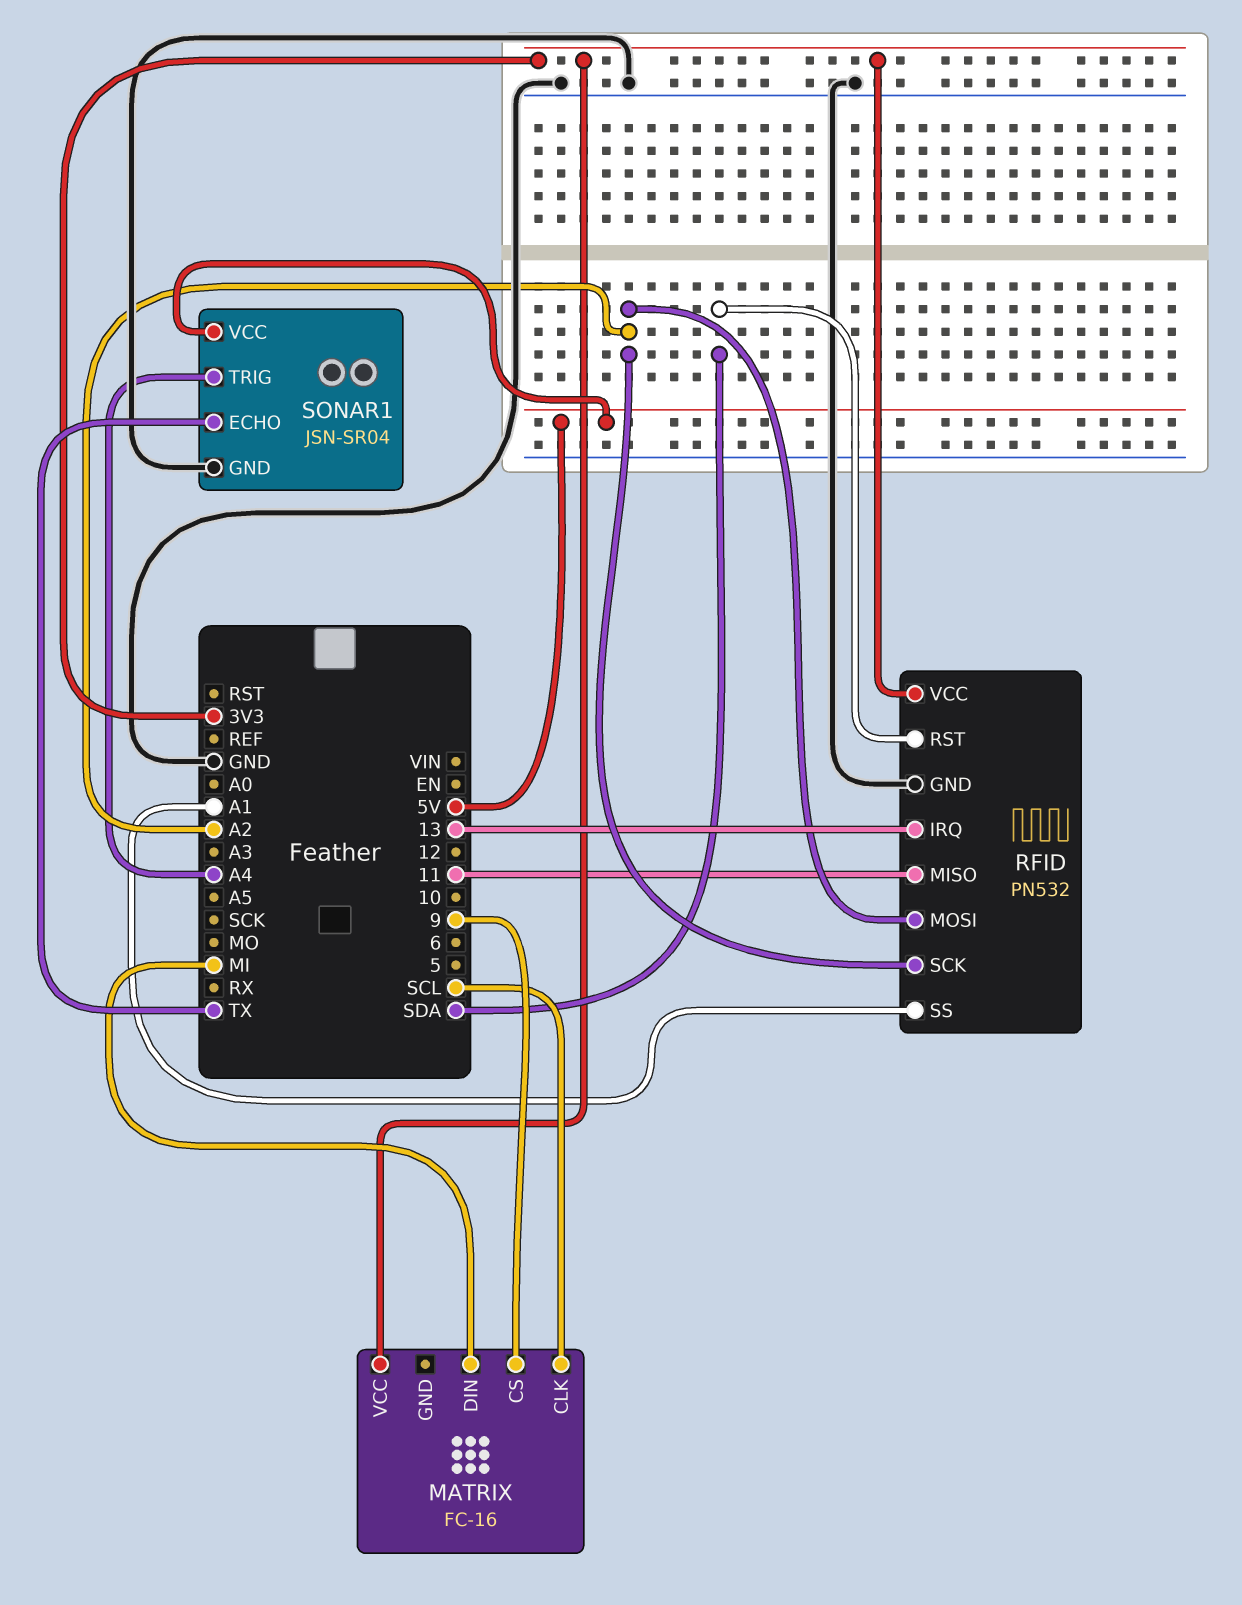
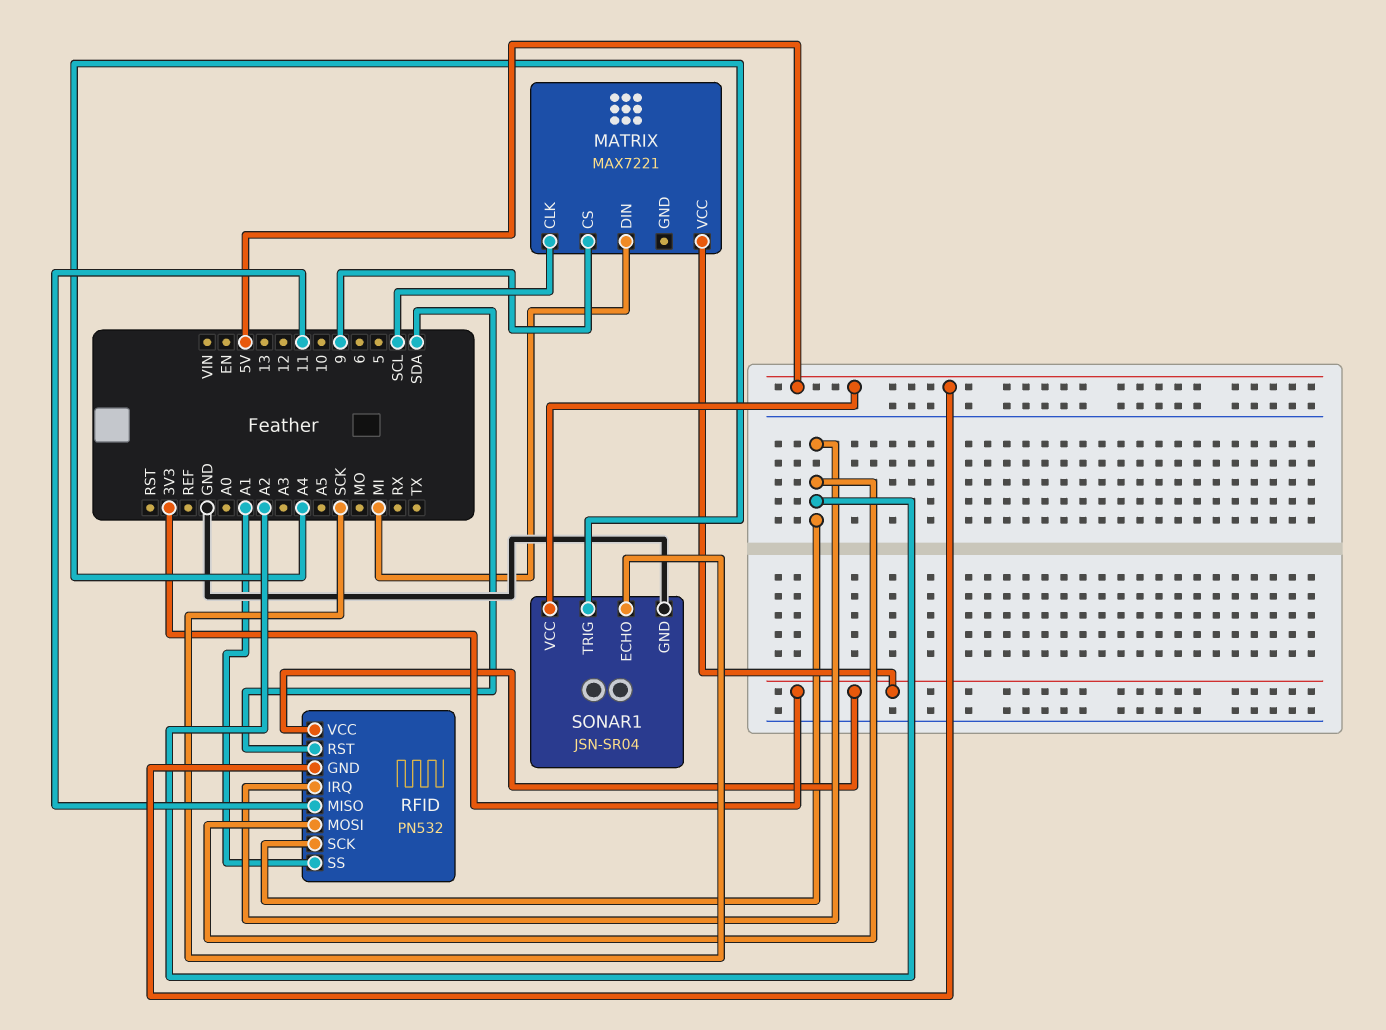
MATRIX: FC-16 -> MAX7221
RFID pin GND: GND -> 5V
RFID pin IRQ: 13 -> A2
SONAR1 pin ECHO: TX -> SCK

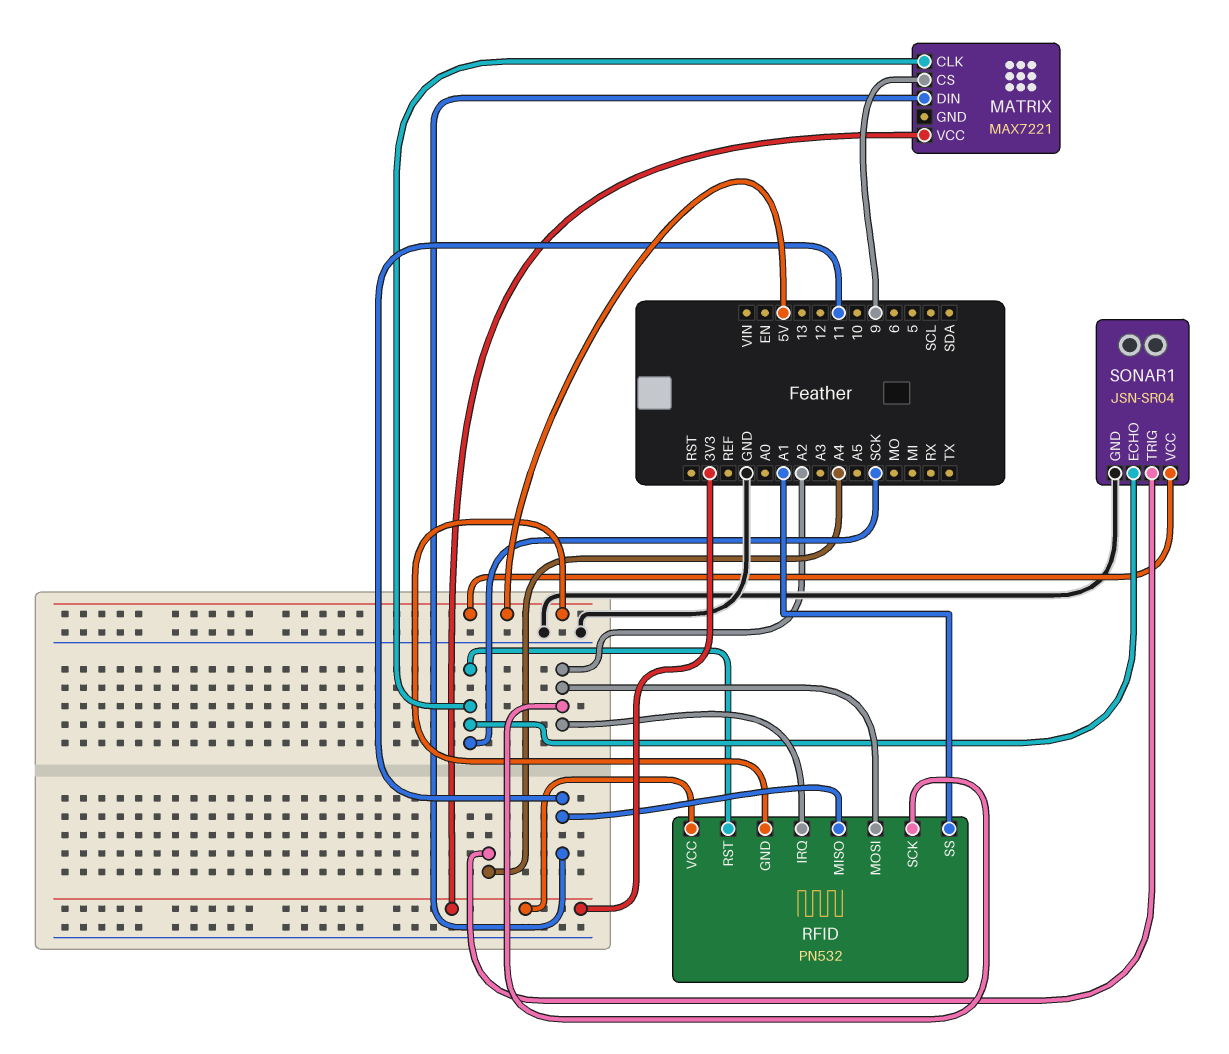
MATRIX pin CLK: SCL -> SCK
MATRIX pin DIN: MI -> 11
RFID pin RST: SDA -> SCK

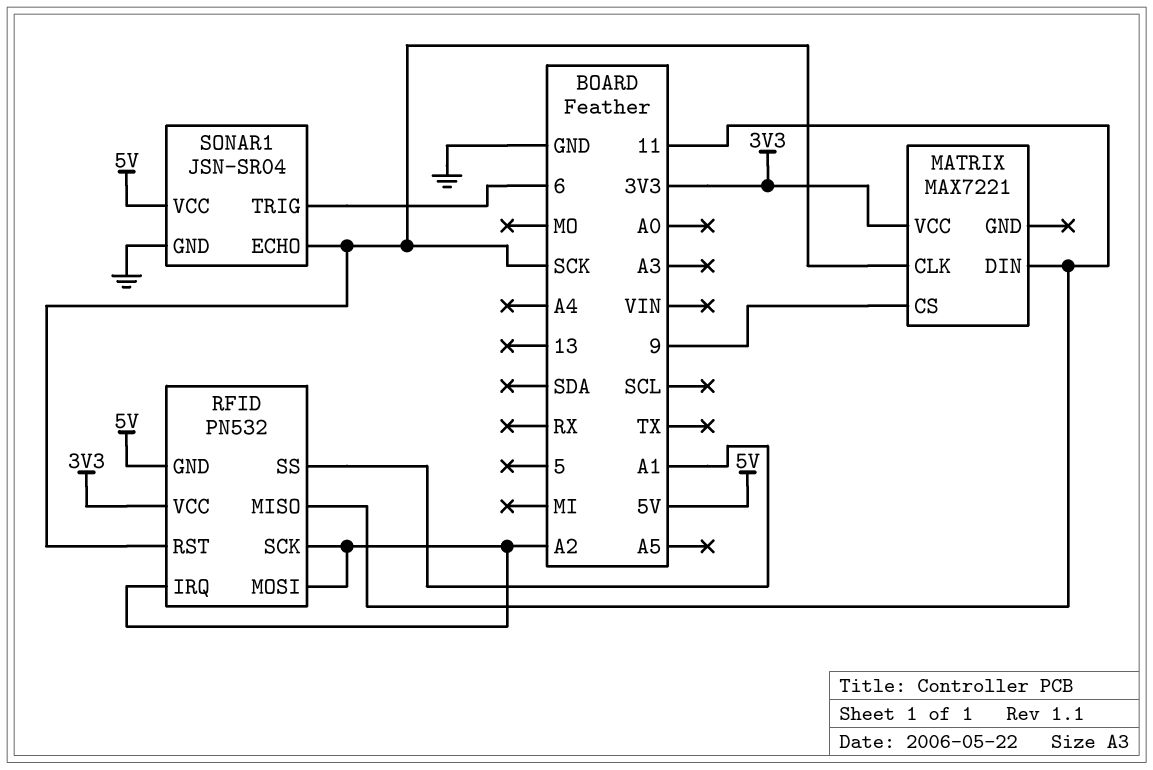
SONAR1 pin TRIG: A4 -> 6

